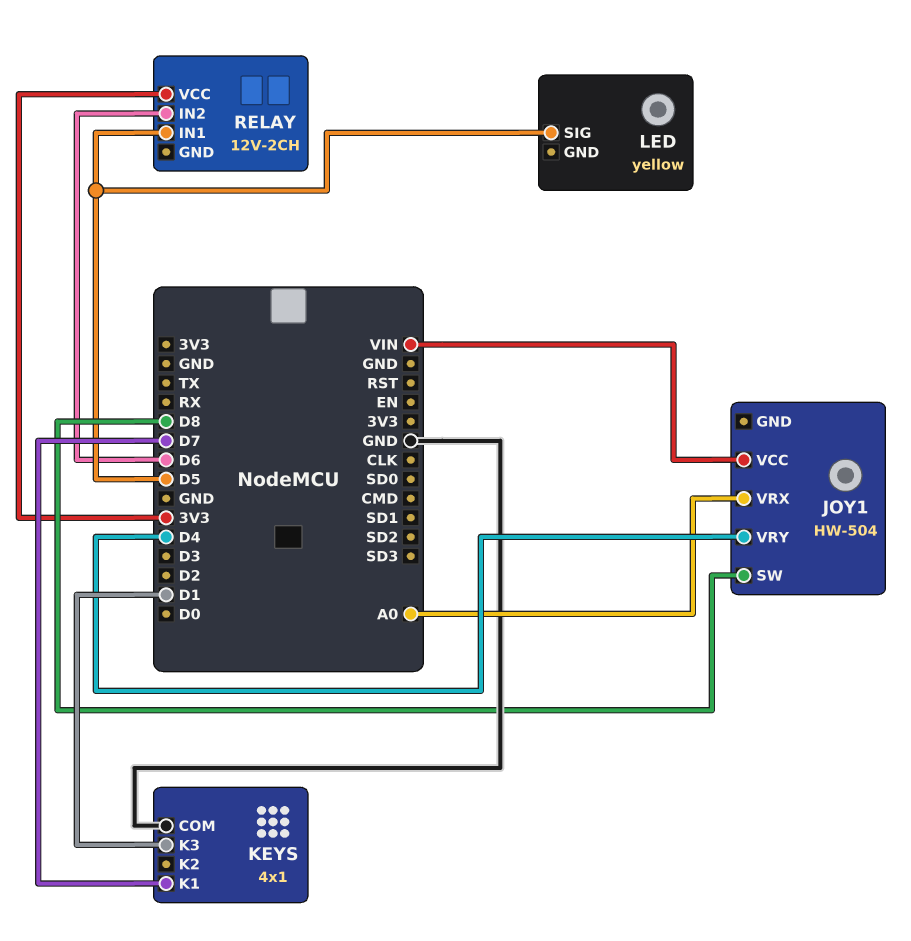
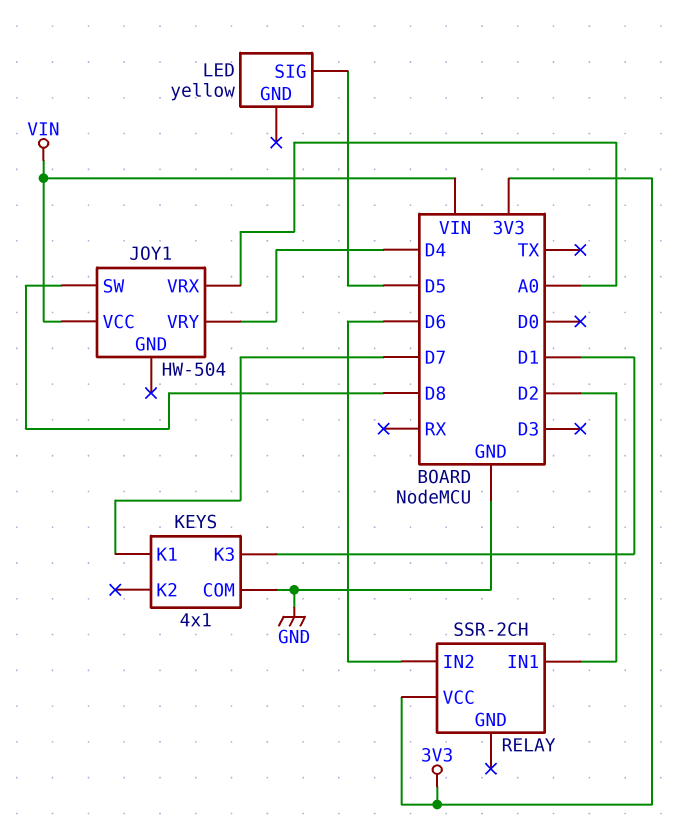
RELAY: 12V-2CH -> SSR-2CH
RELAY pin IN1: D5 -> D2

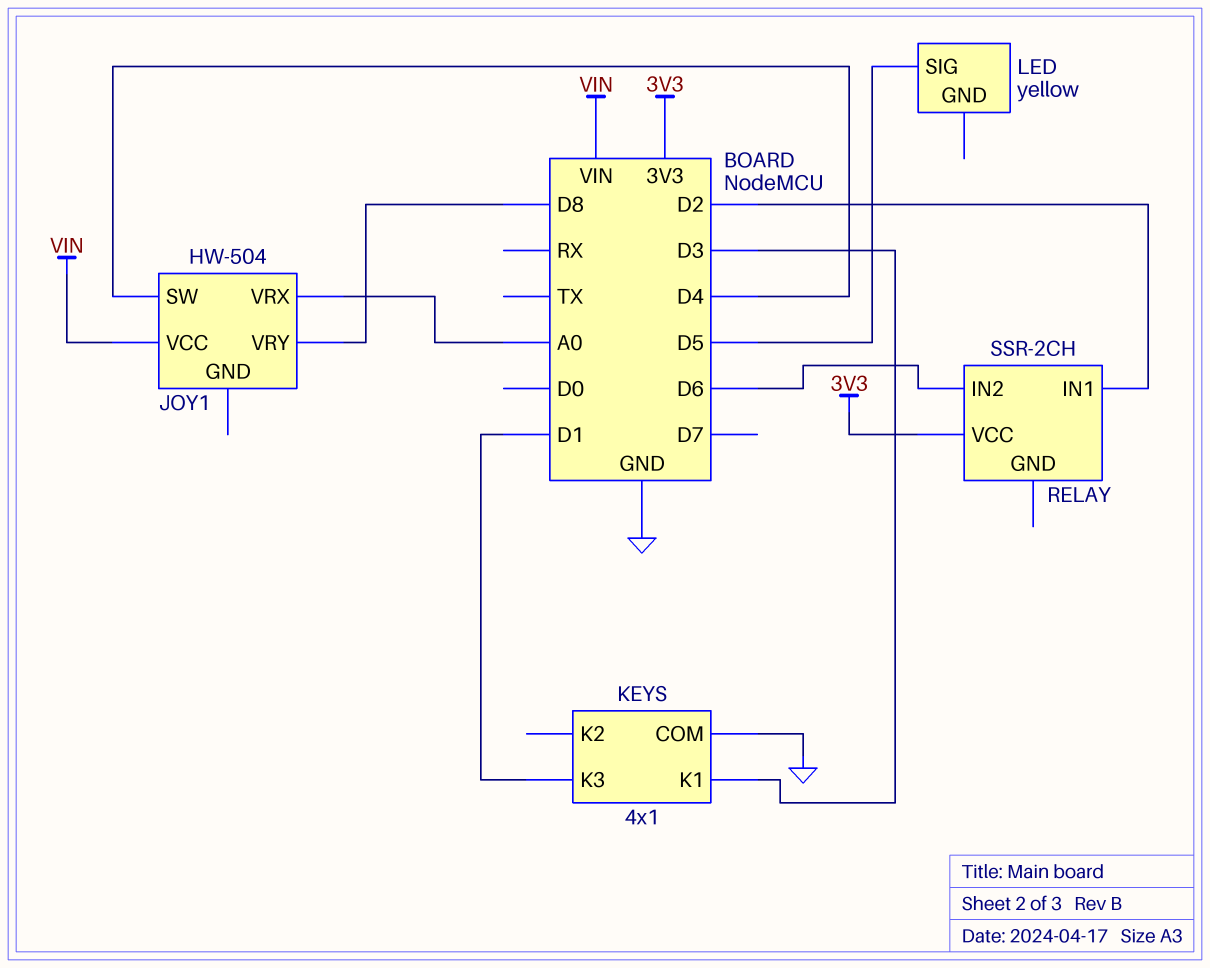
JOY1 pin SW: D8 -> D4
JOY1 pin VRY: D4 -> D8
KEYS pin K1: D7 -> D3

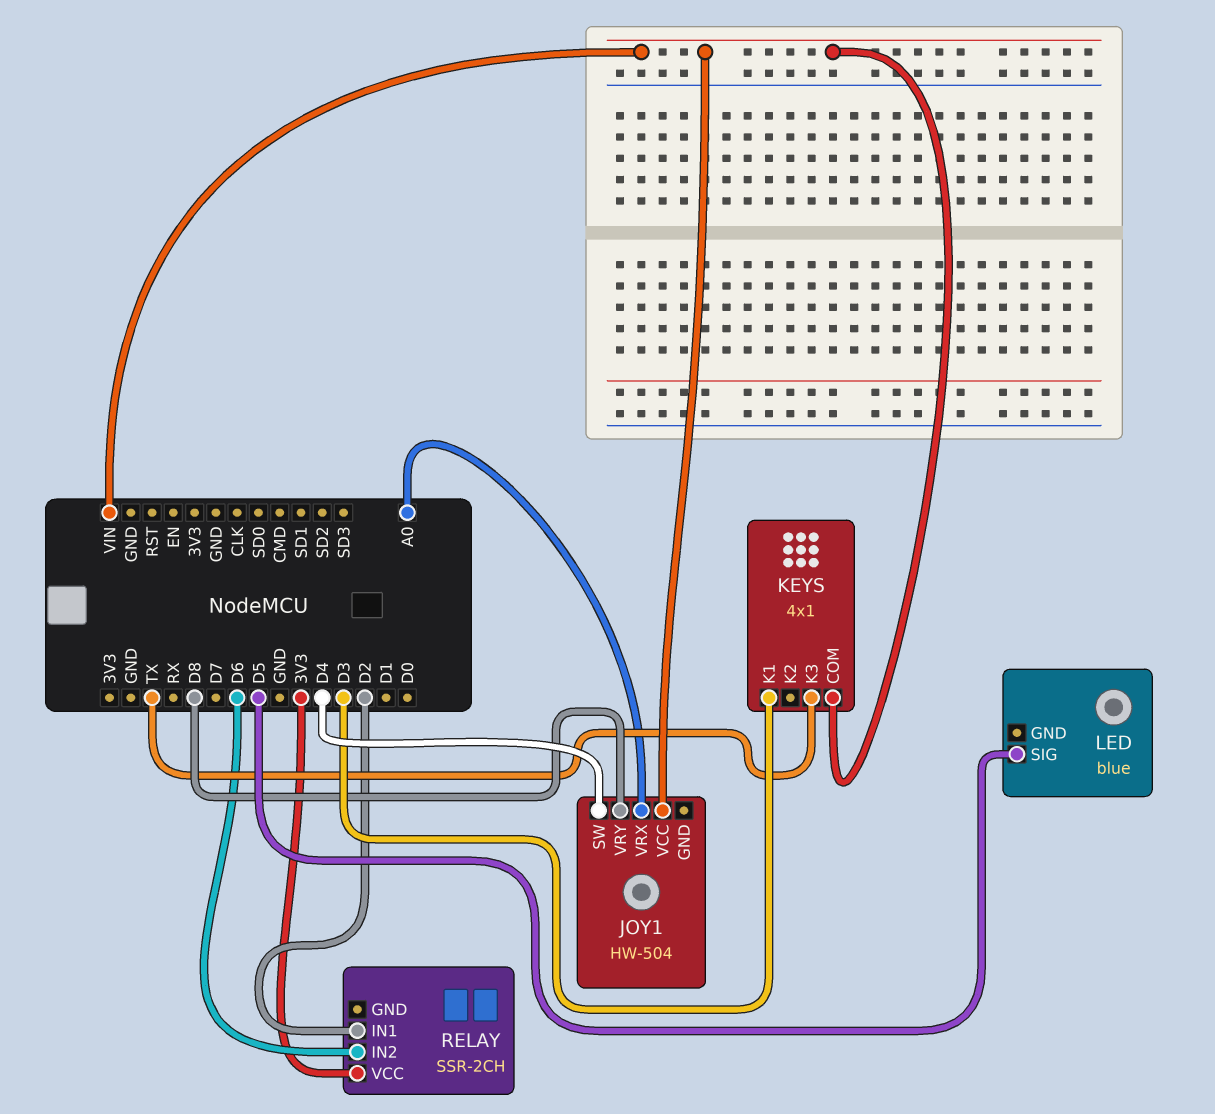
KEYS pin COM: GND -> VIN
KEYS pin K3: D1 -> TX
LED: yellow -> blue

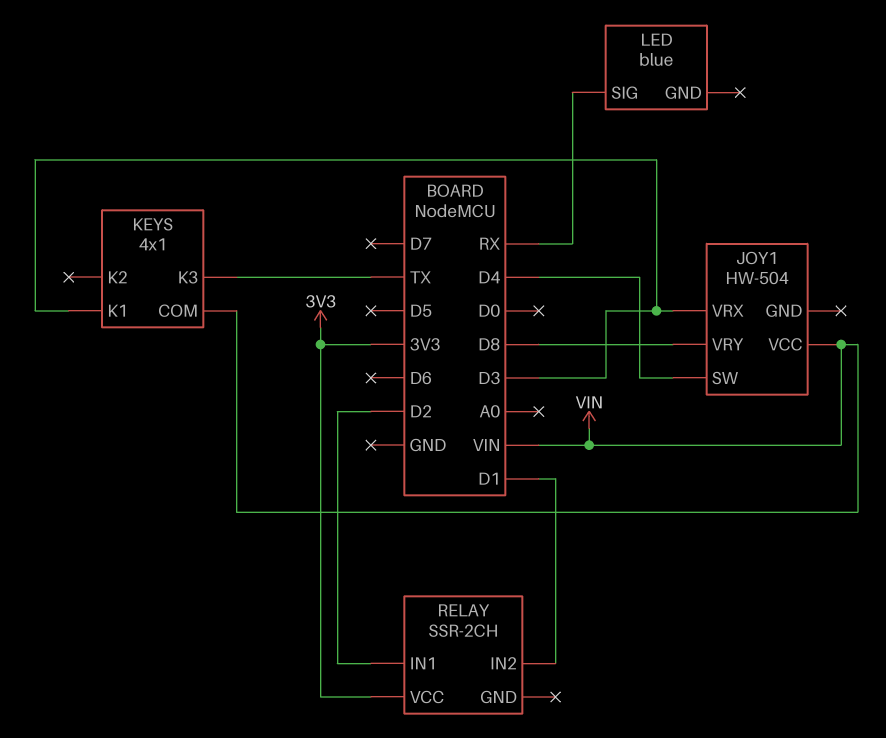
JOY1 pin VRX: A0 -> D3
LED pin SIG: D5 -> RX
RELAY pin IN2: D6 -> D1

